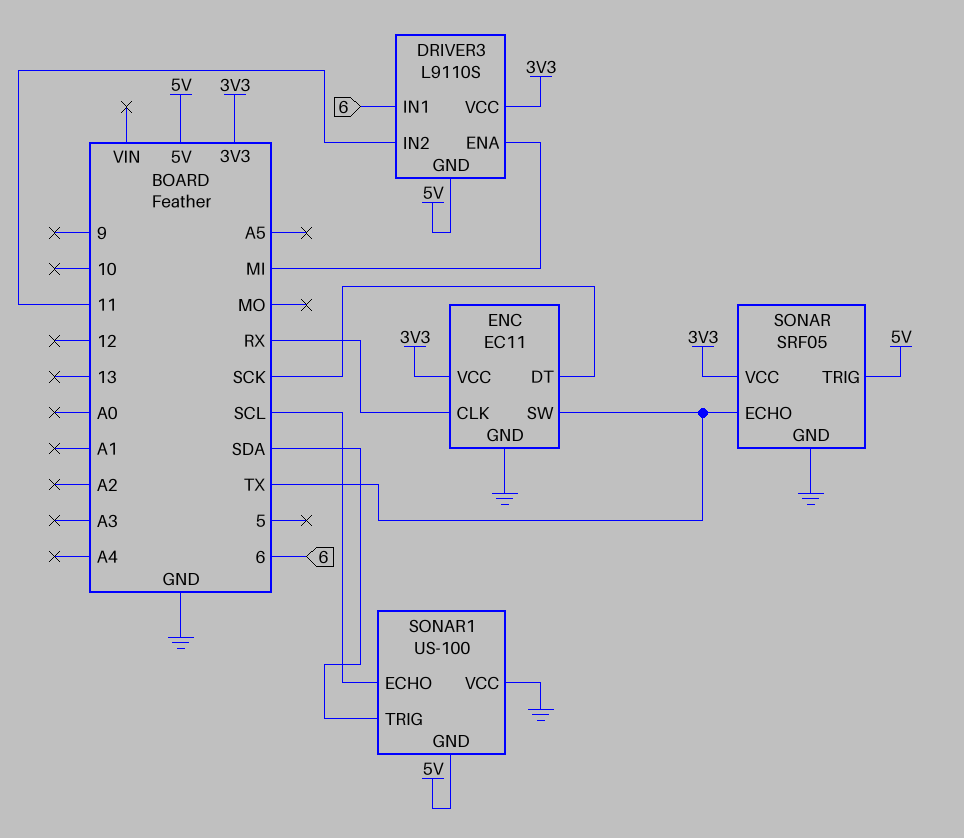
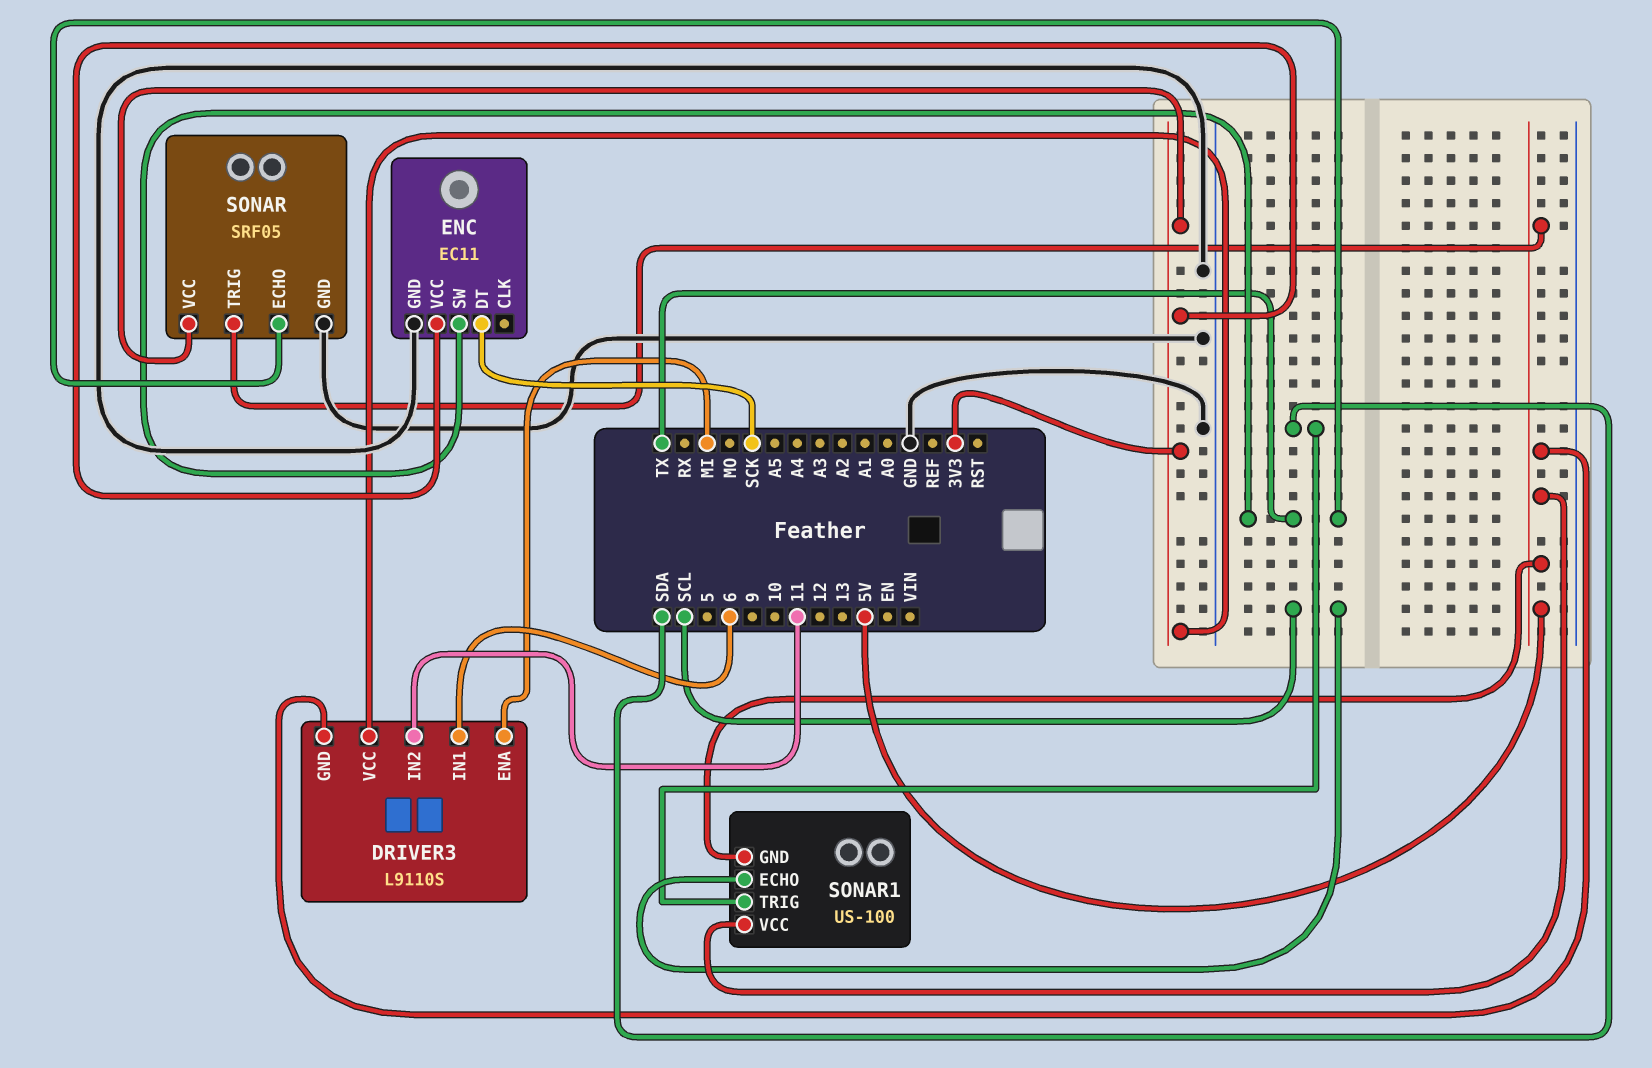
ENC pin CLK: RX -> none
SONAR1 pin VCC: GND -> 5V

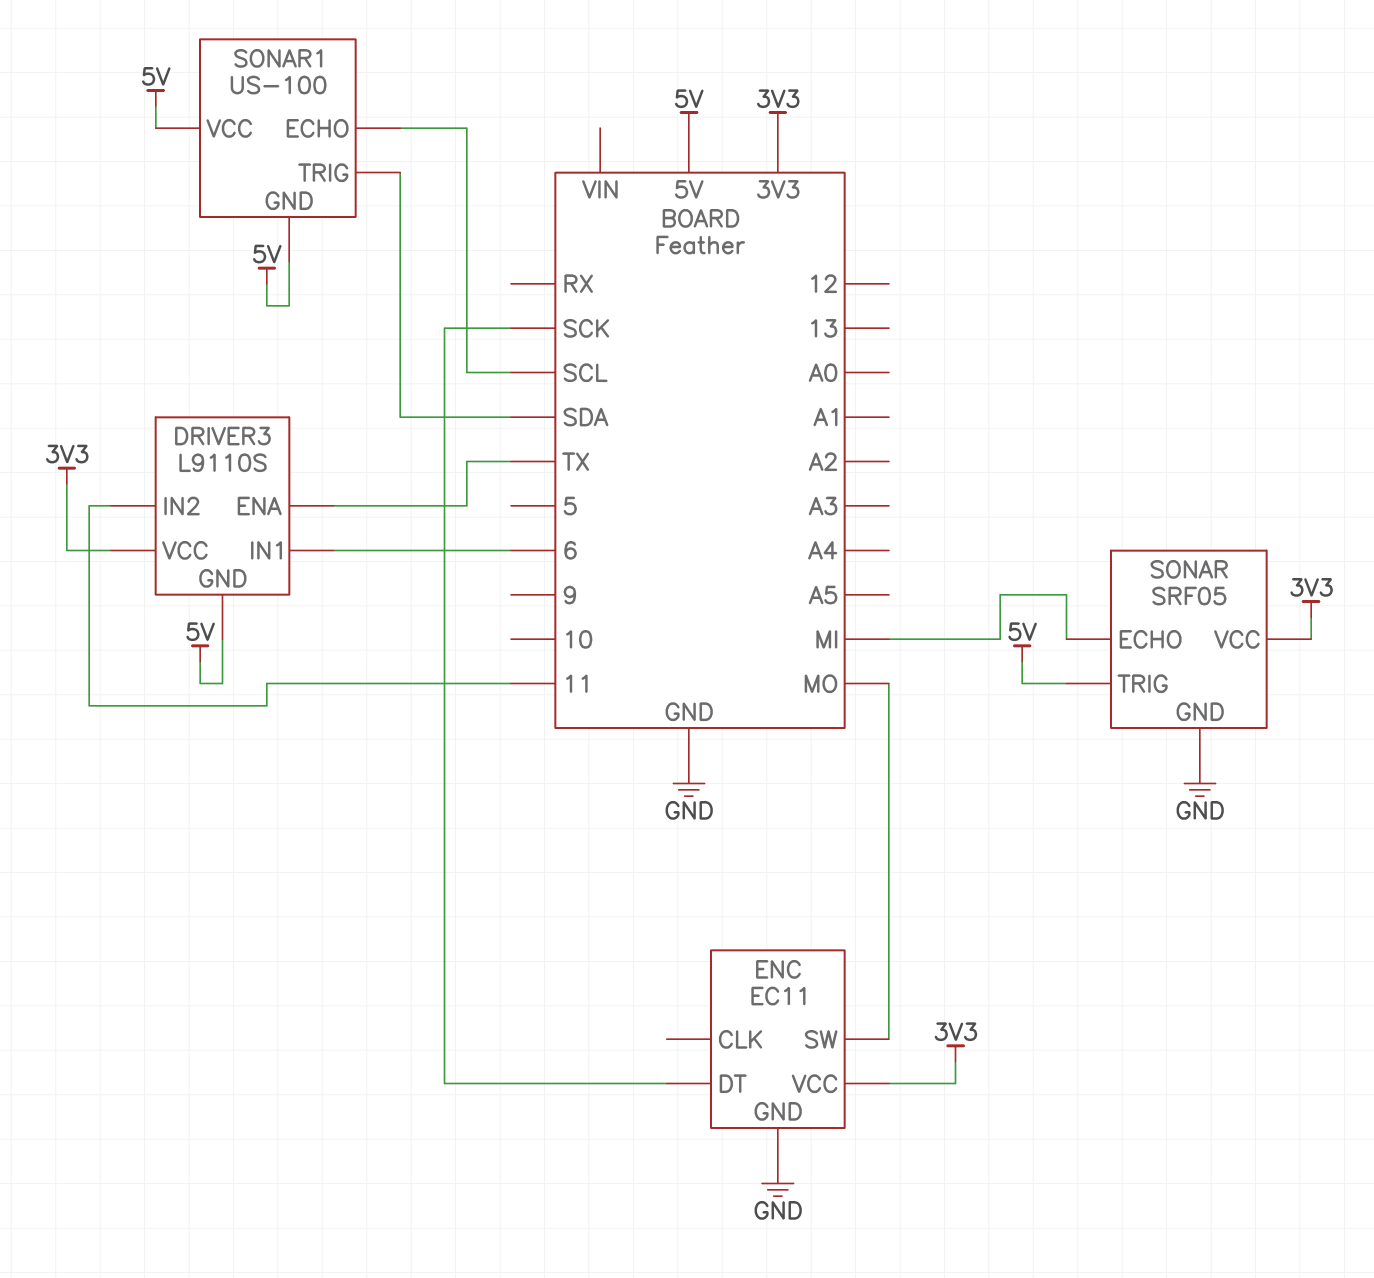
DRIVER3 pin ENA: MI -> TX
ENC pin SW: TX -> MO
SONAR pin ECHO: TX -> MI

